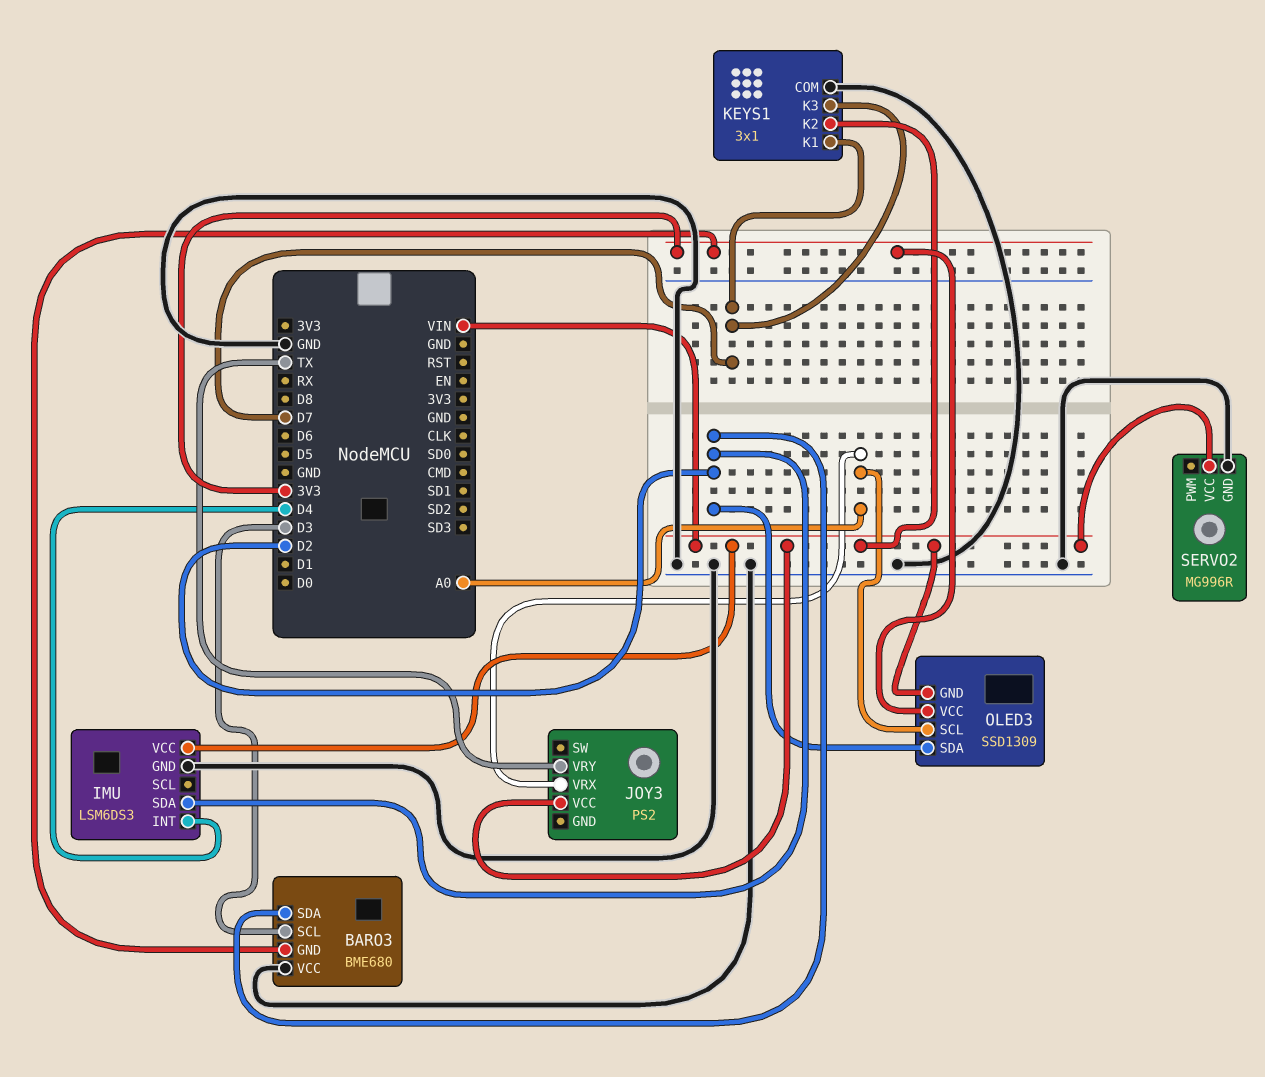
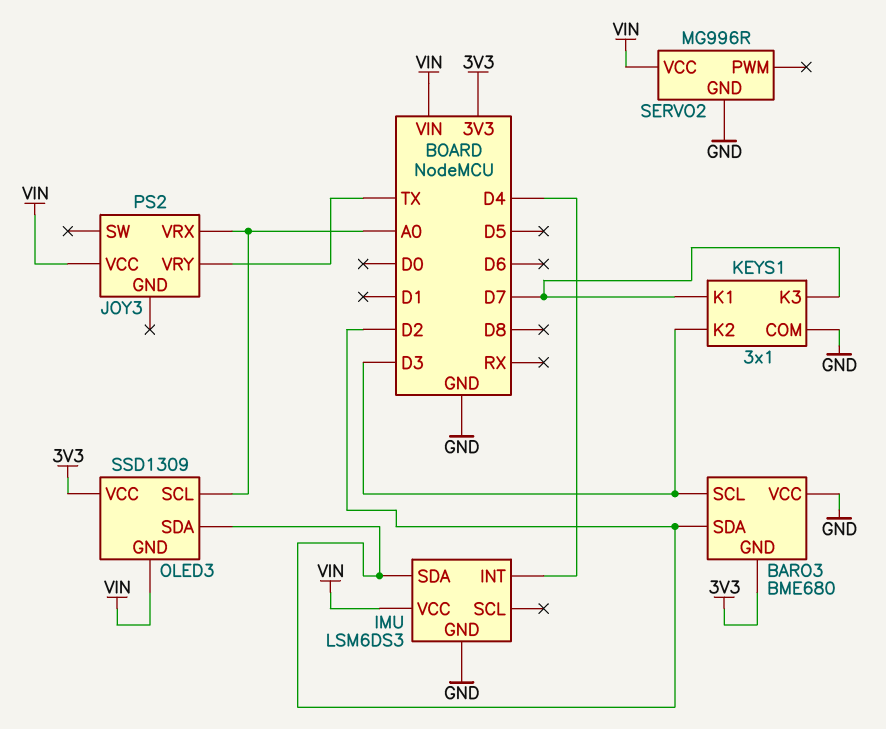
KEYS1 pin K2: VIN -> D3

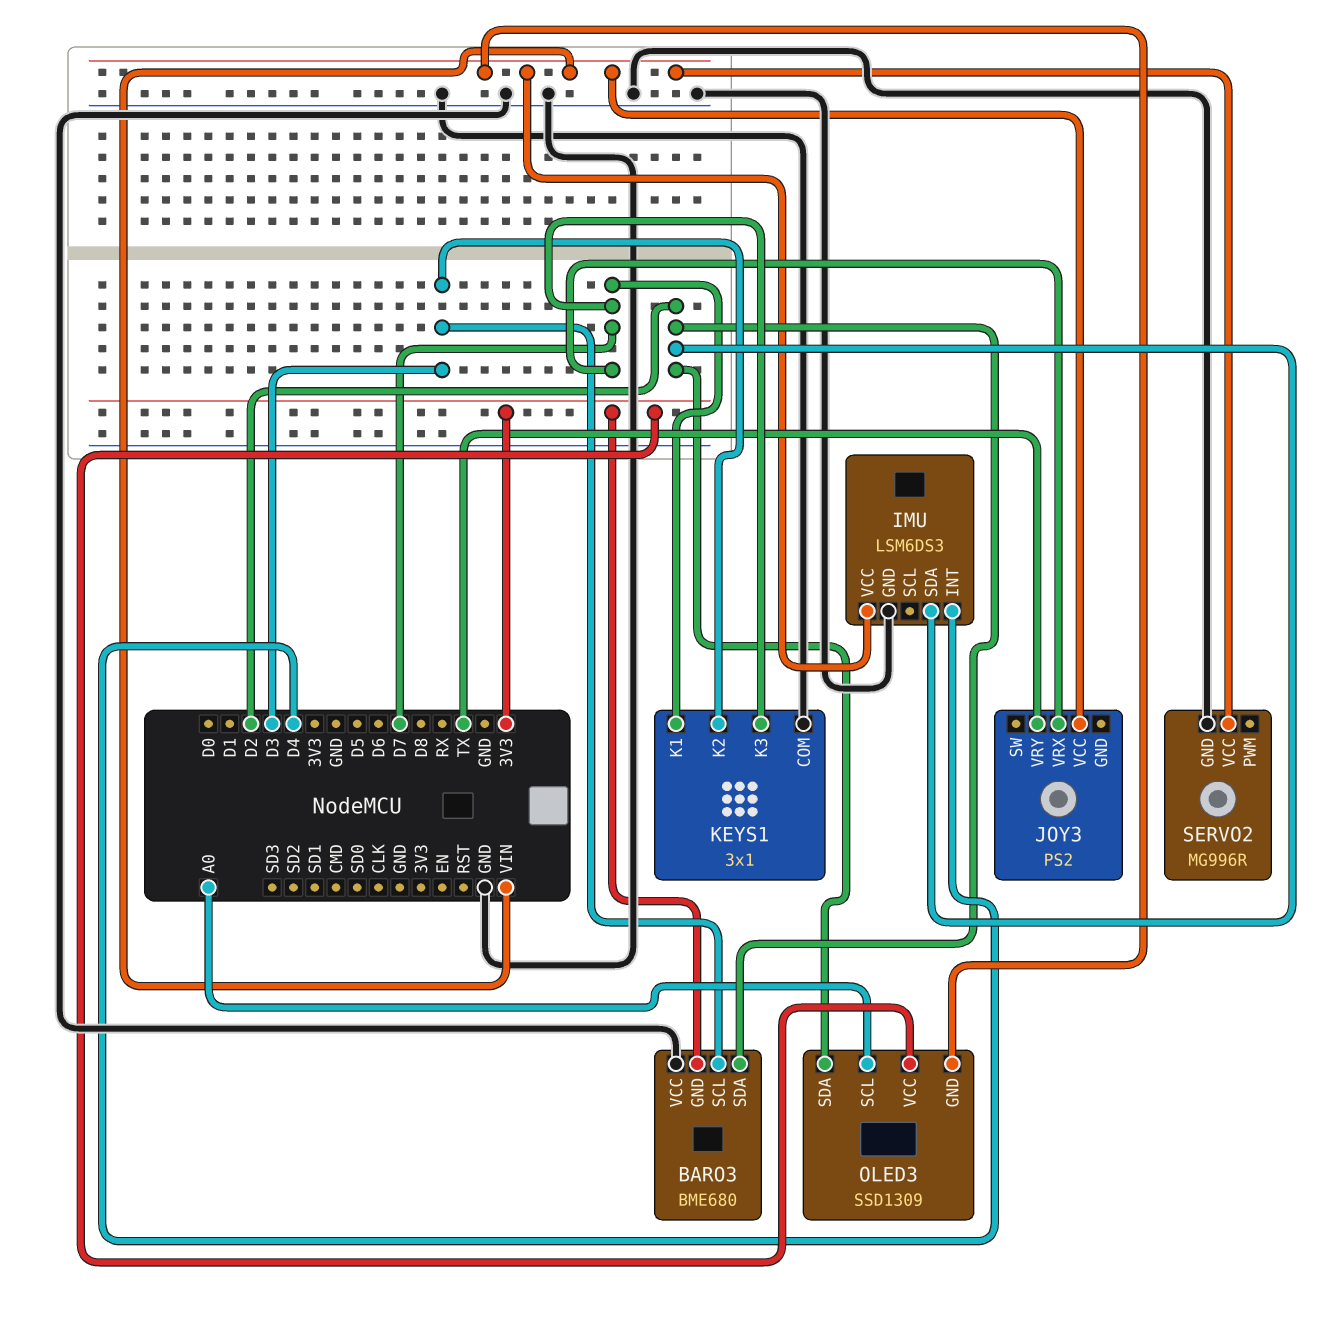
JOY3 pin VRX: A0 -> D7

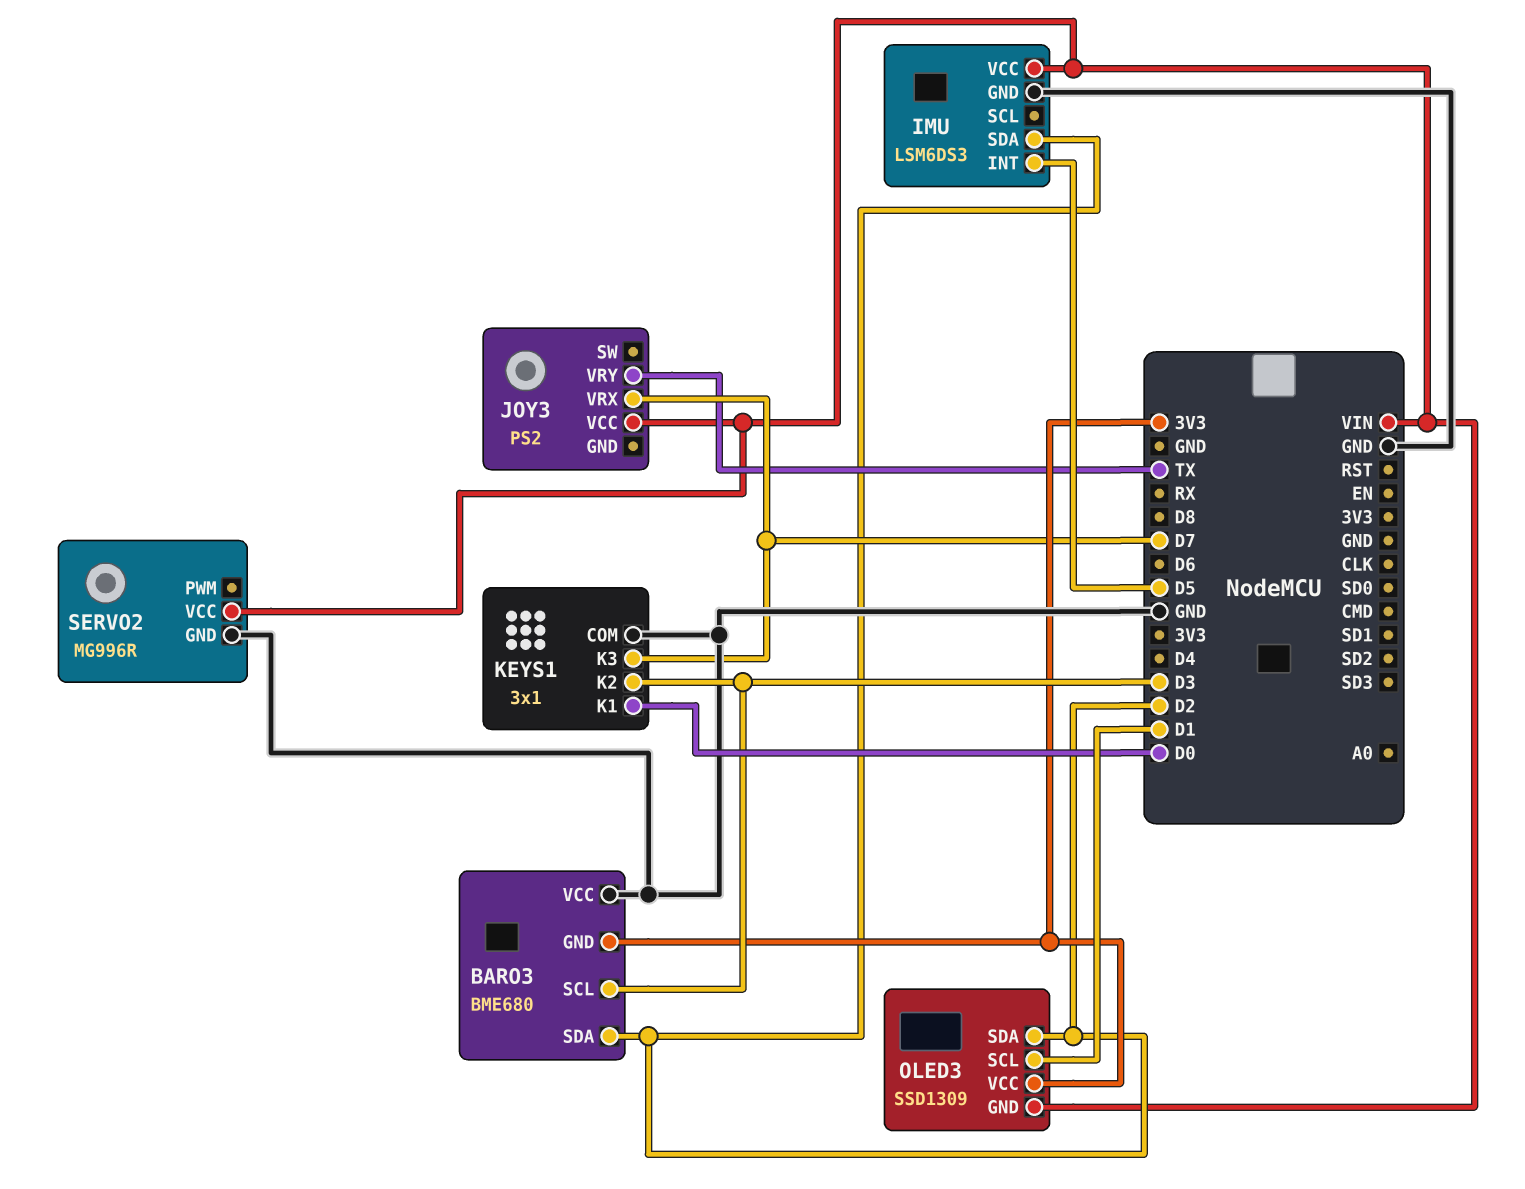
IMU pin INT: D4 -> D5
KEYS1 pin K1: D7 -> D0
OLED3 pin SCL: A0 -> D1

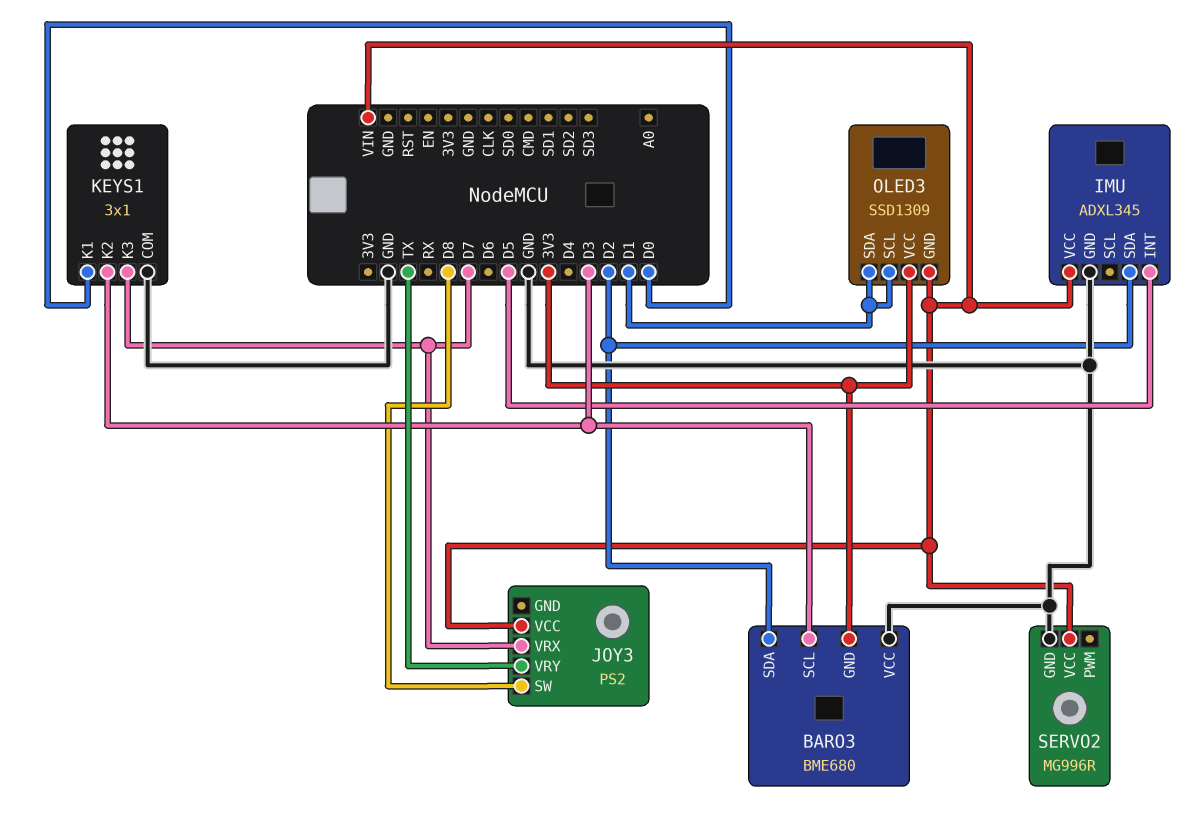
IMU: LSM6DS3 -> ADXL345
JOY3 pin SW: none -> D8
OLED3 pin SDA: D2 -> D1

